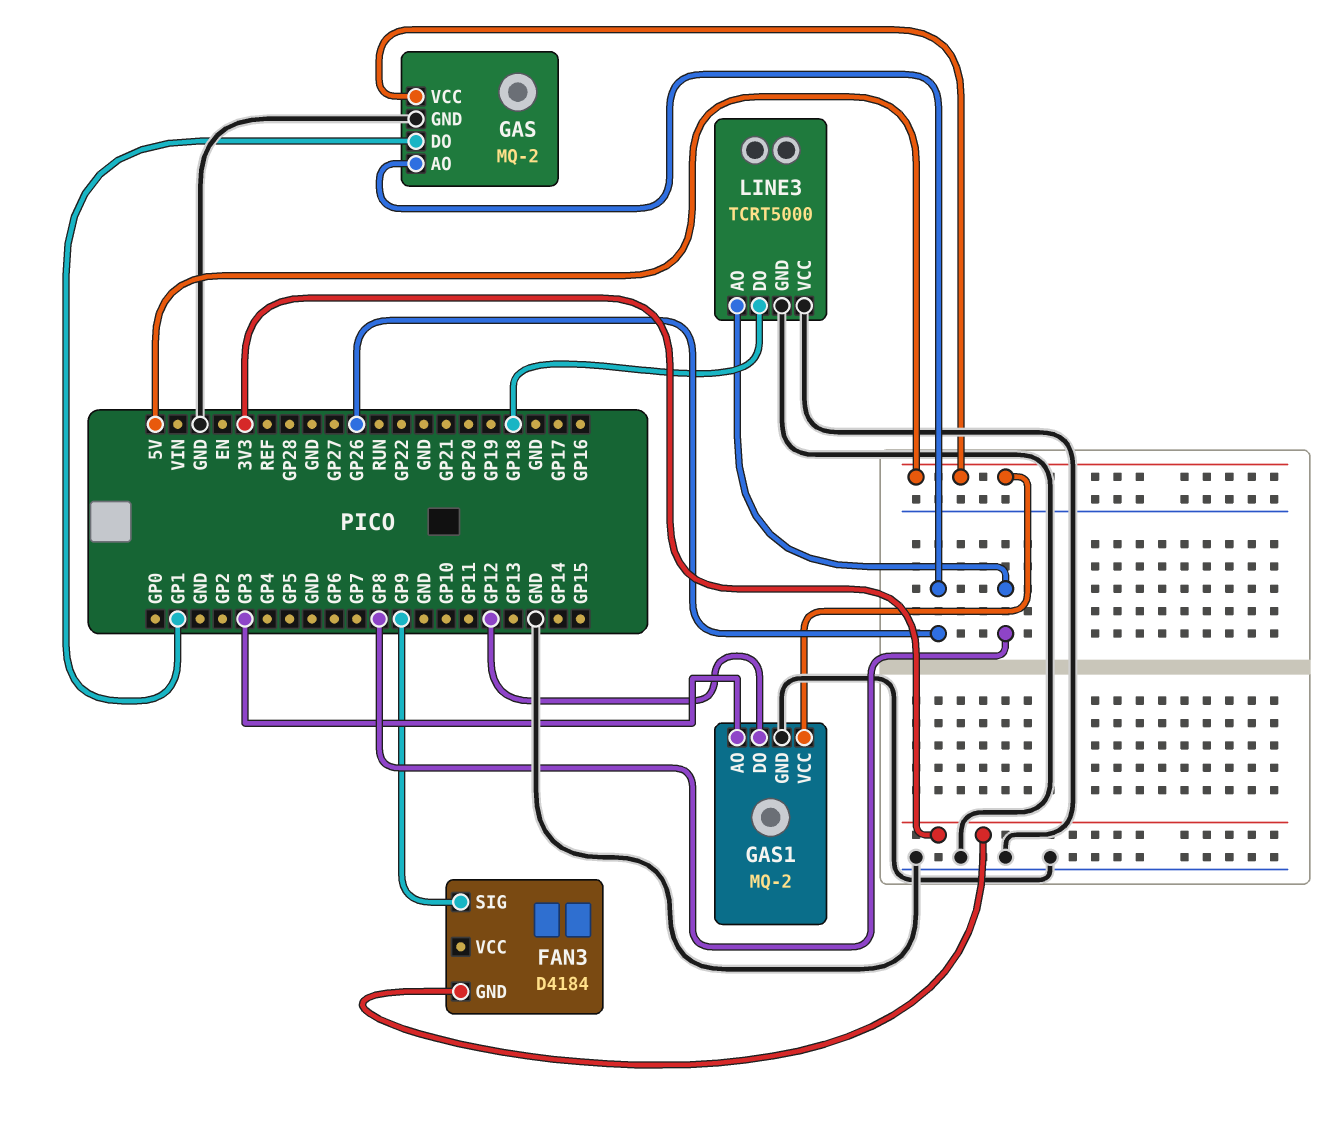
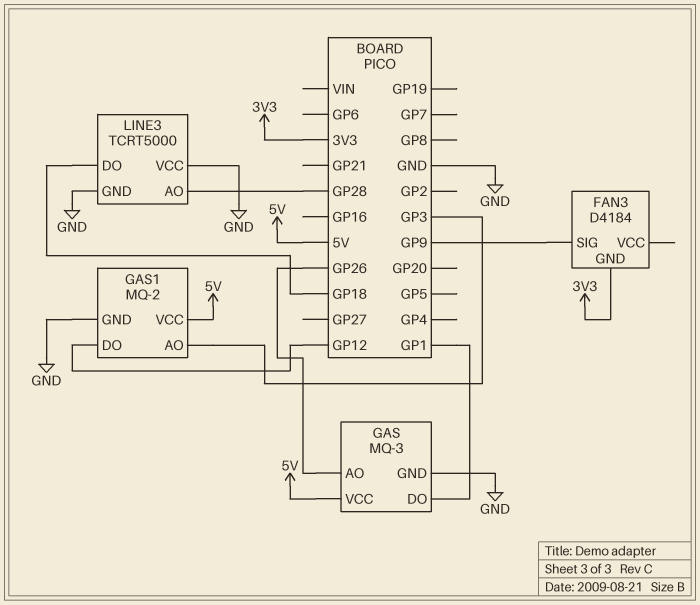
GAS: MQ-2 -> MQ-3
LINE3 pin AO: GP8 -> GP28

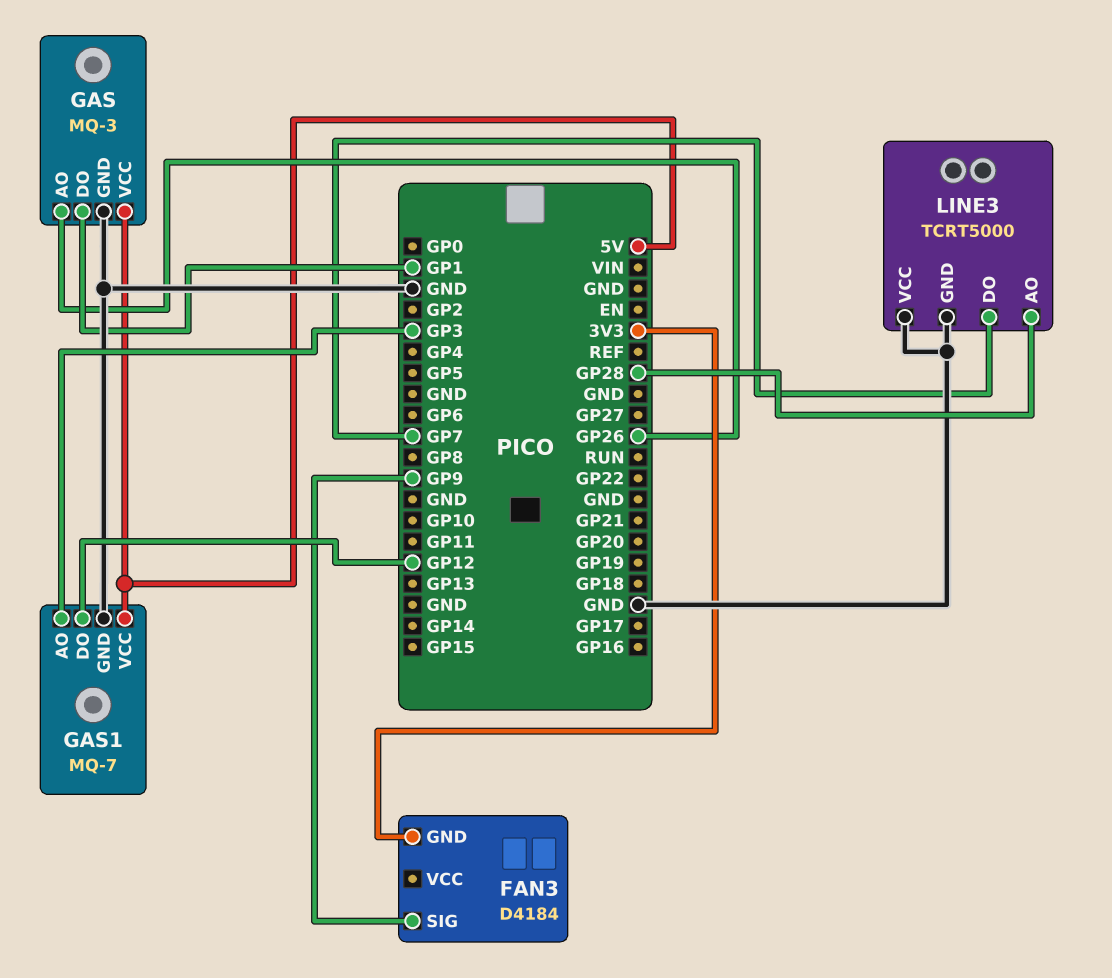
GAS1: MQ-2 -> MQ-7
LINE3 pin DO: GP18 -> GP7

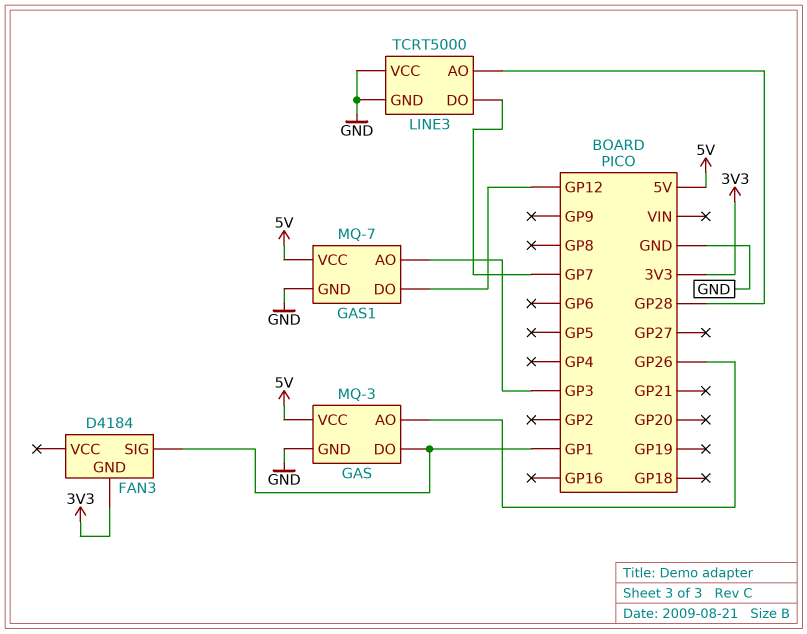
FAN3 pin SIG: GP9 -> GP1

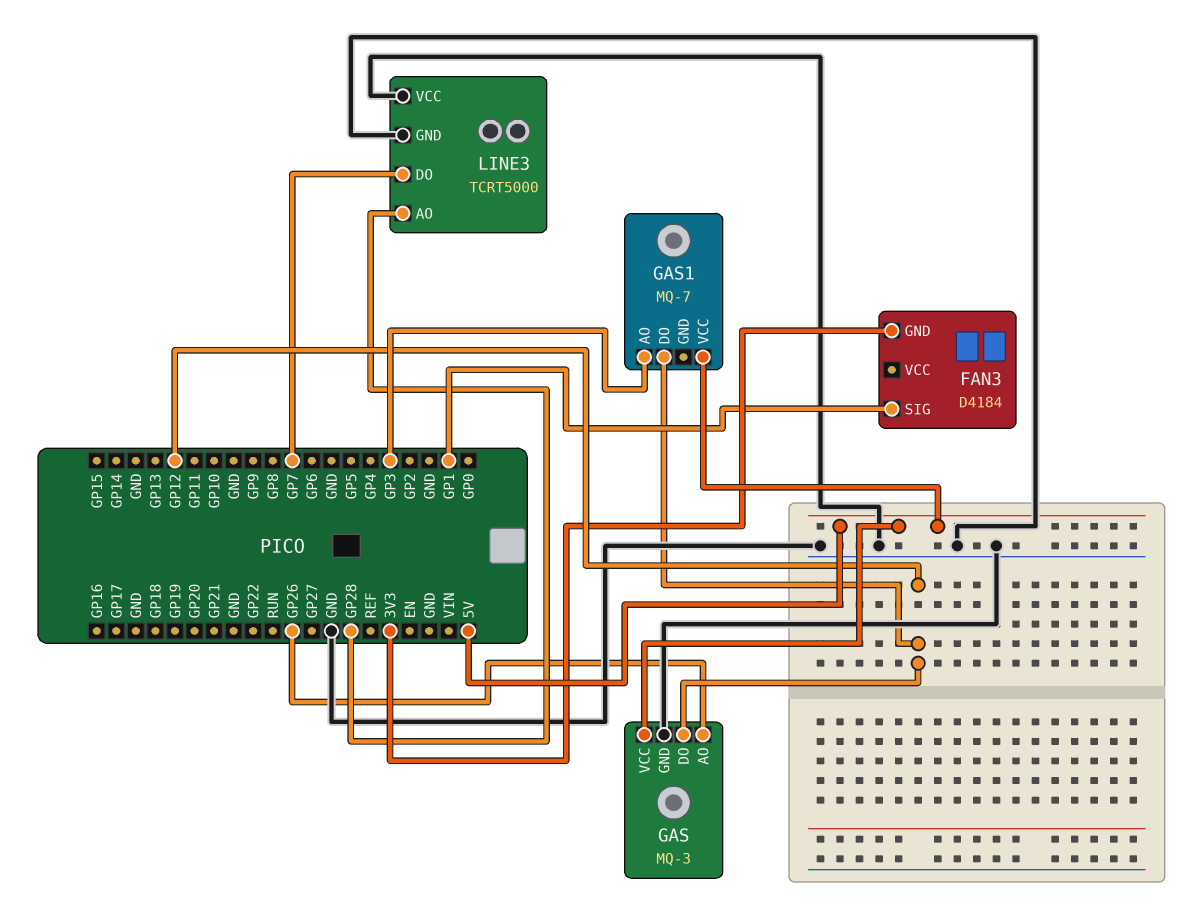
GAS pin DO: GP1 -> GP12
GAS1 pin GND: GND -> none

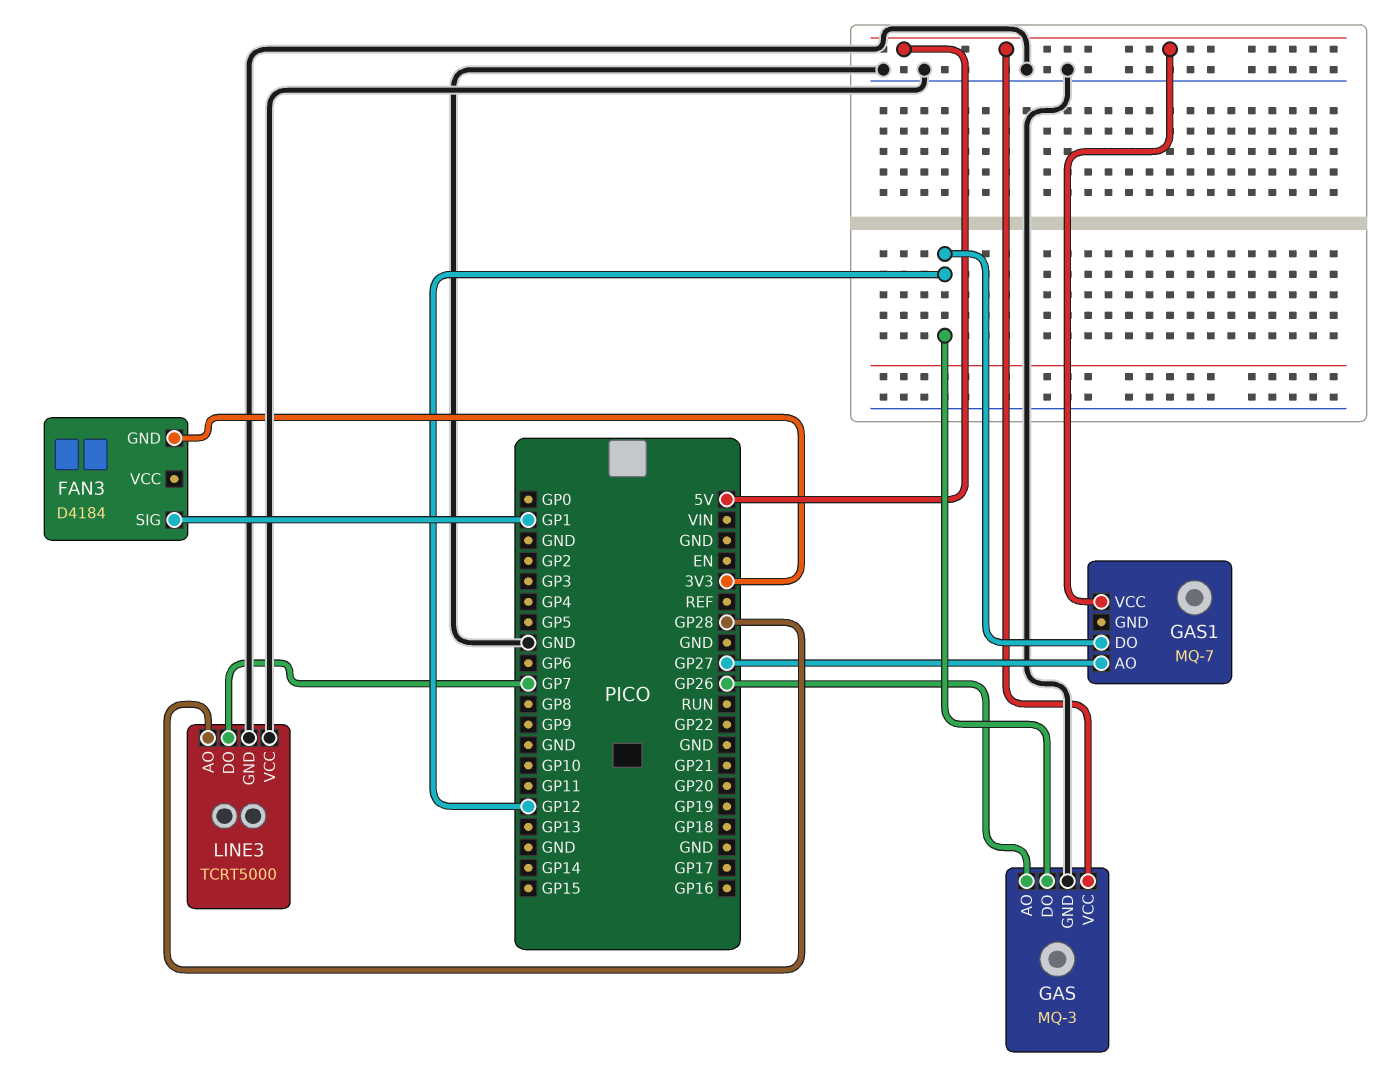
GAS1 pin AO: GP3 -> GP27

